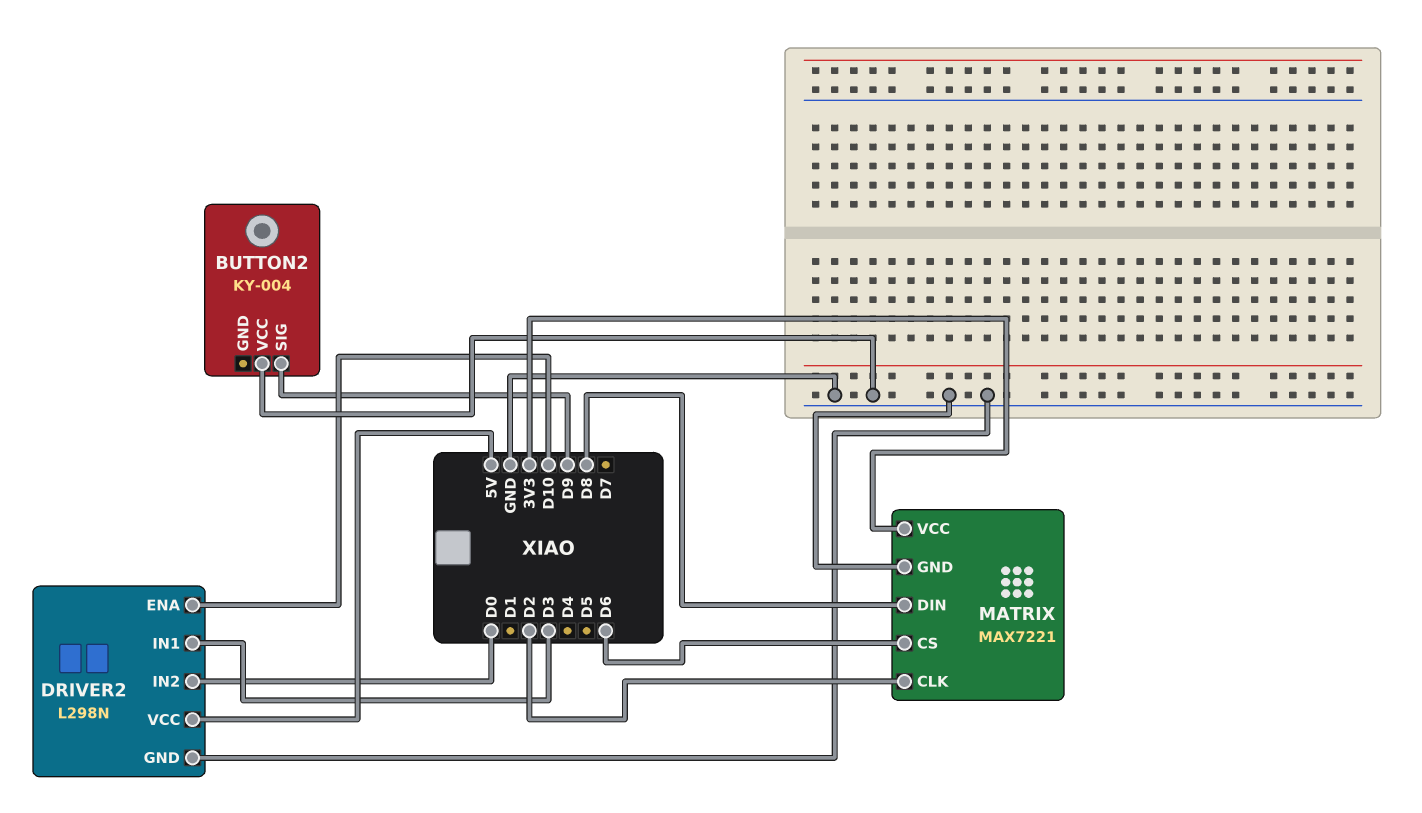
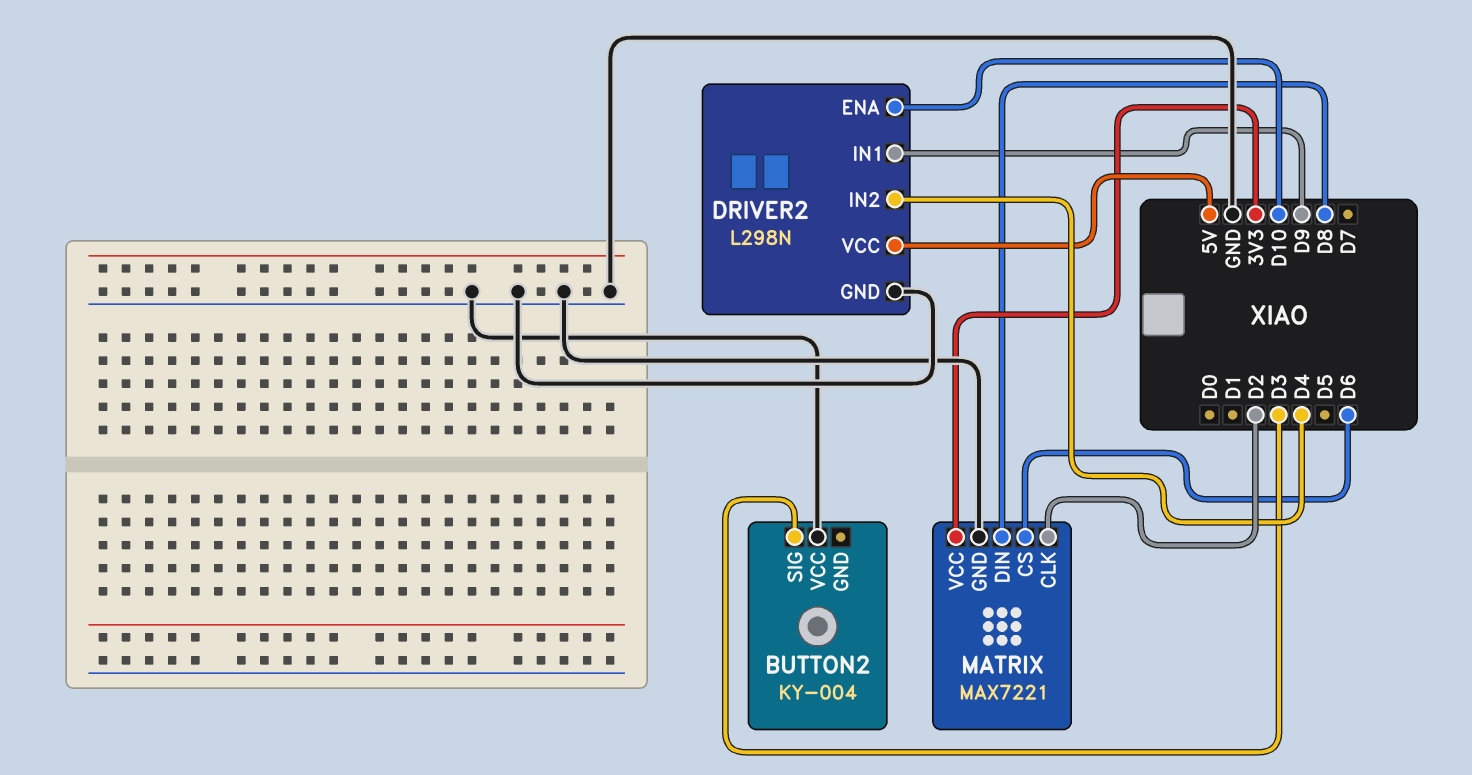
BUTTON2 pin SIG: D9 -> D3
DRIVER2 pin IN1: D3 -> D9
DRIVER2 pin IN2: D0 -> D4

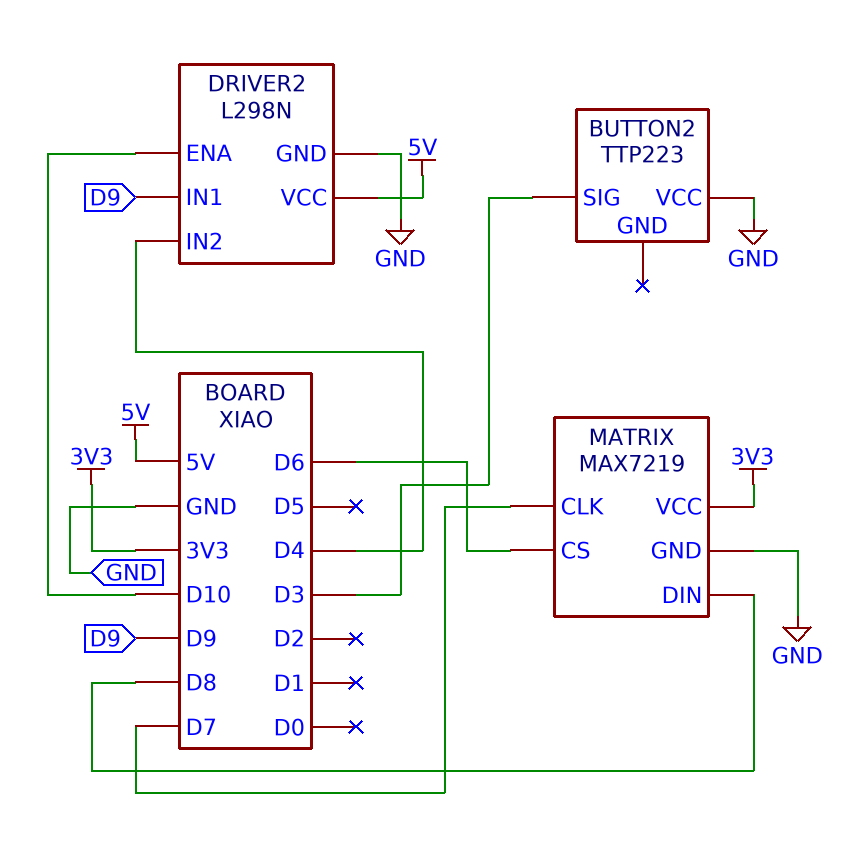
BUTTON2: KY-004 -> TTP223
MATRIX: MAX7221 -> MAX7219
MATRIX pin CLK: D2 -> D7

